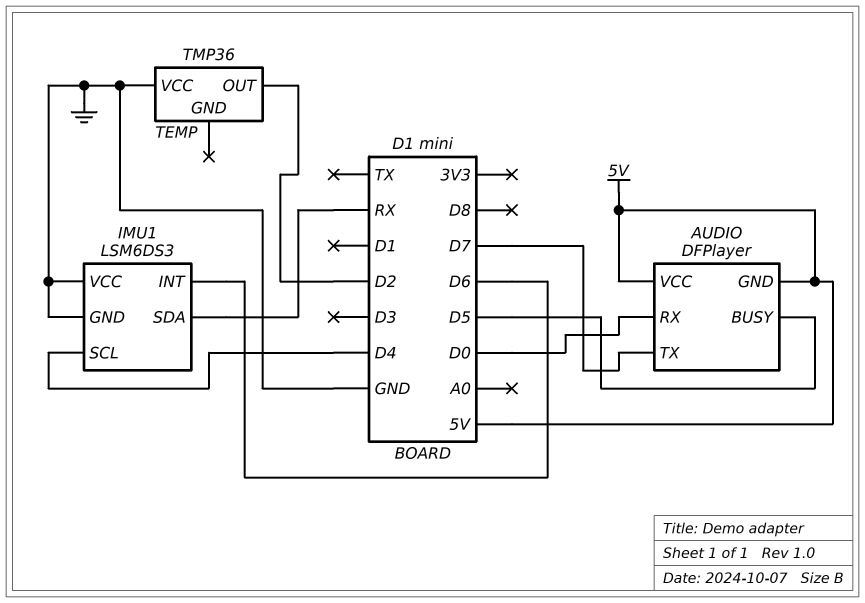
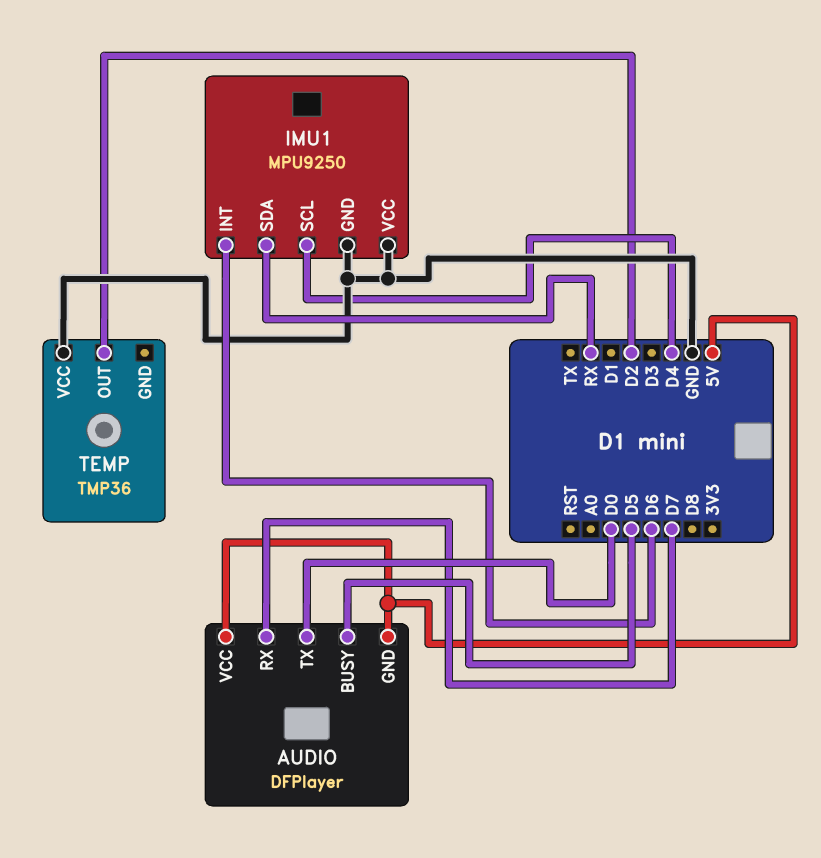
AUDIO pin RX: D0 -> D7
AUDIO pin TX: D7 -> D0
IMU1: LSM6DS3 -> MPU9250

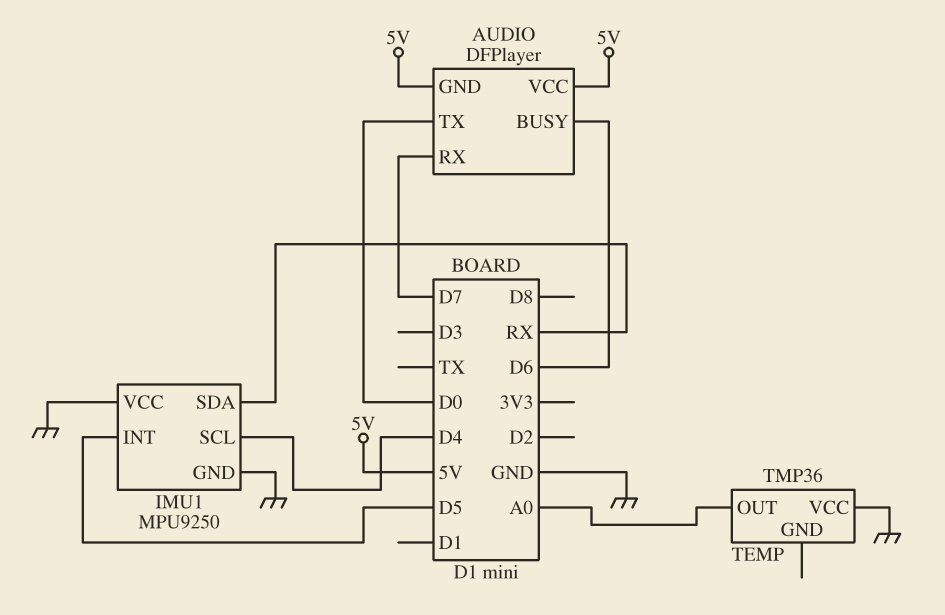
AUDIO pin BUSY: D5 -> D6
IMU1 pin INT: D6 -> D5
TEMP pin OUT: D2 -> A0

